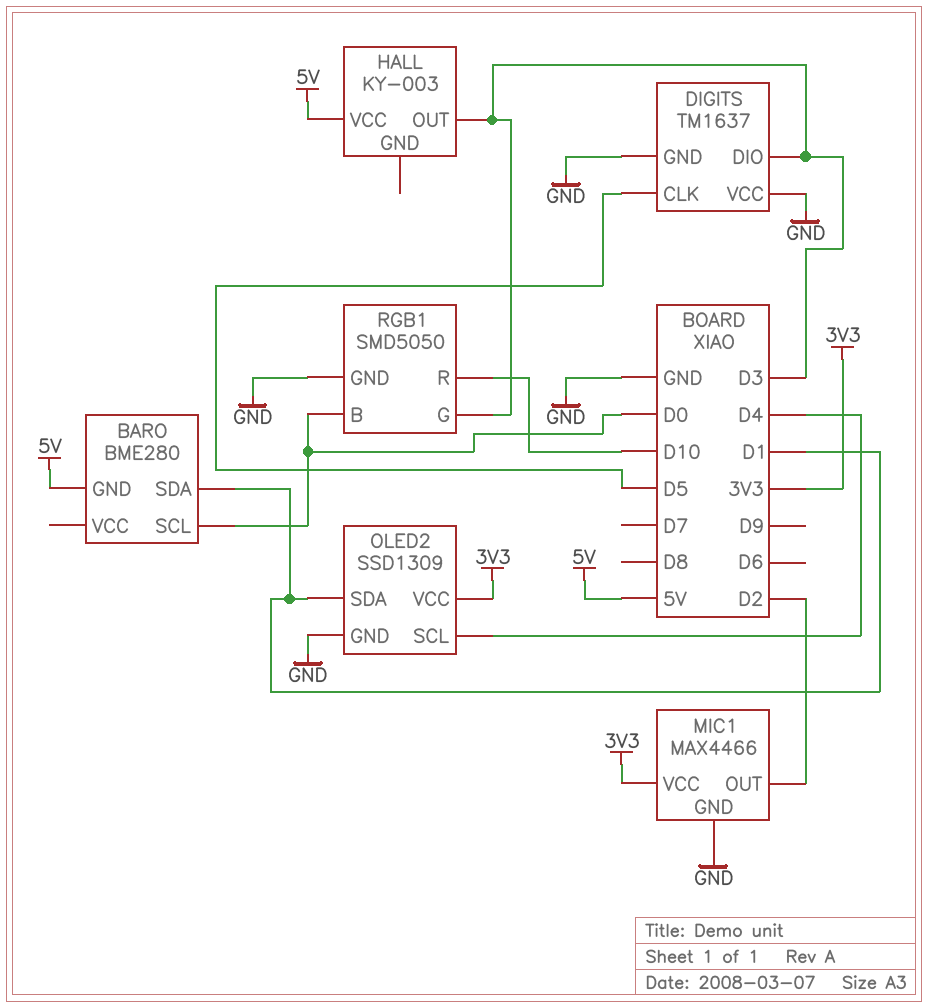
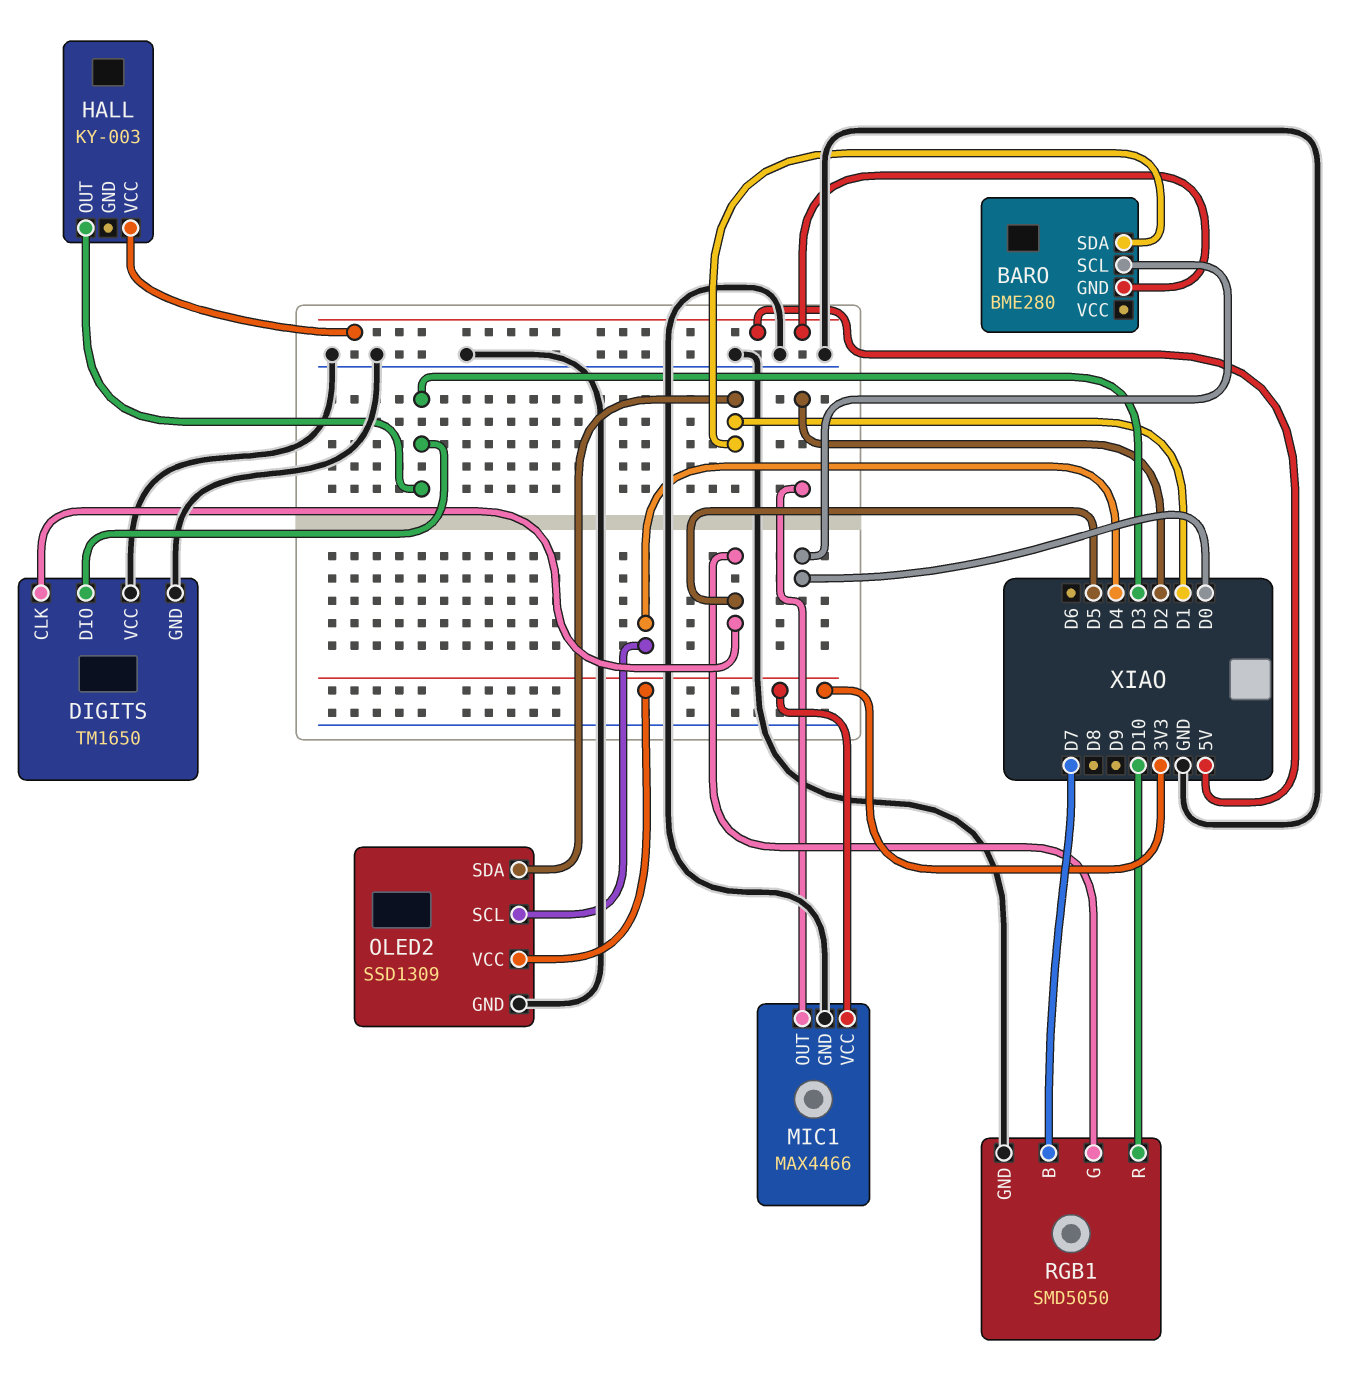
DIGITS: TM1637 -> TM1650
RGB1 pin B: D0 -> D7
RGB1 pin G: D3 -> D5

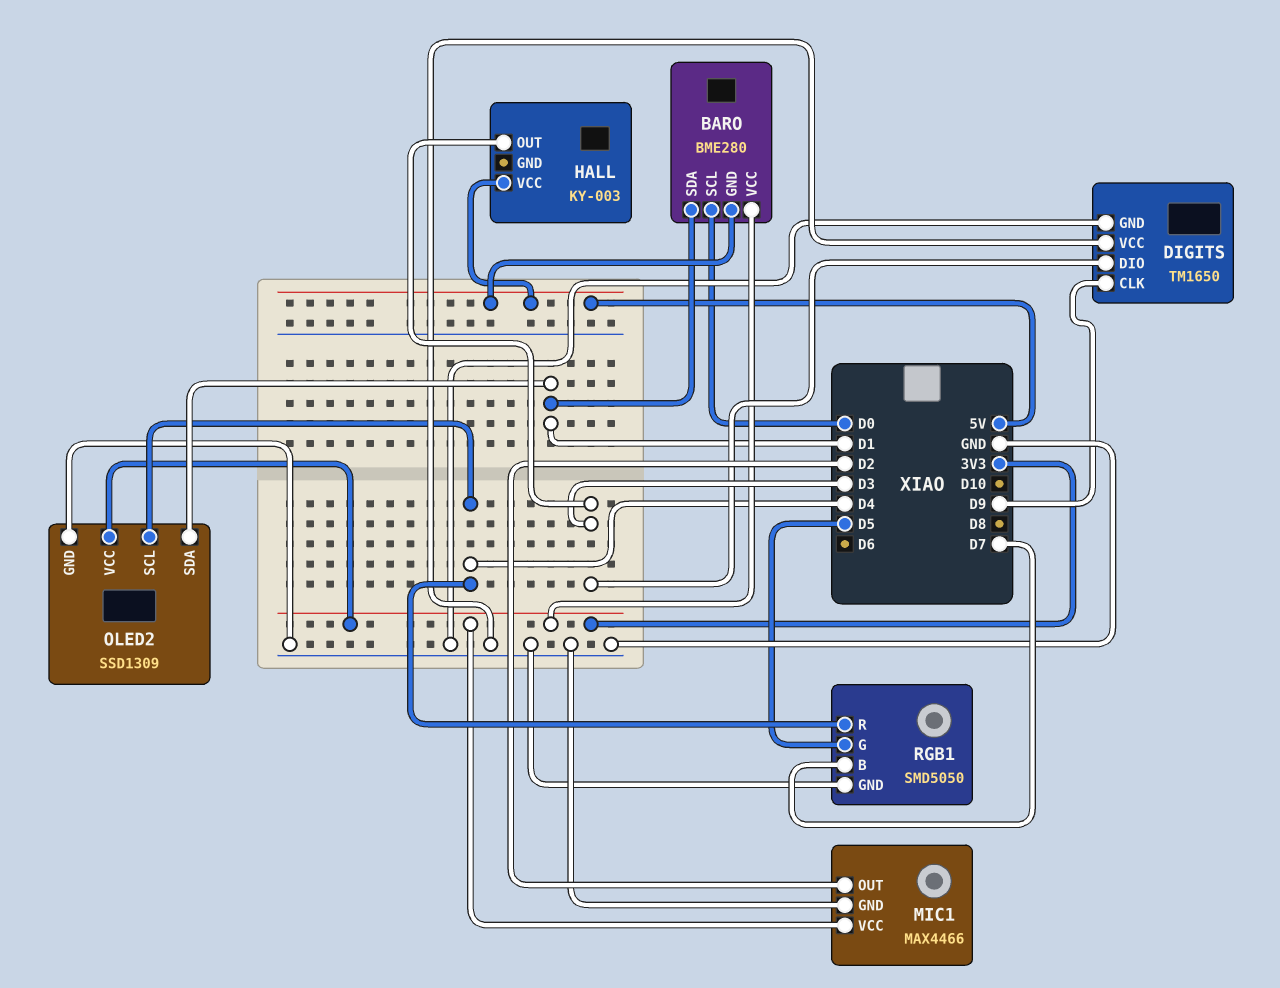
BARO pin VCC: none -> 3V3
DIGITS pin CLK: D5 -> D9
RGB1 pin R: D10 -> D4

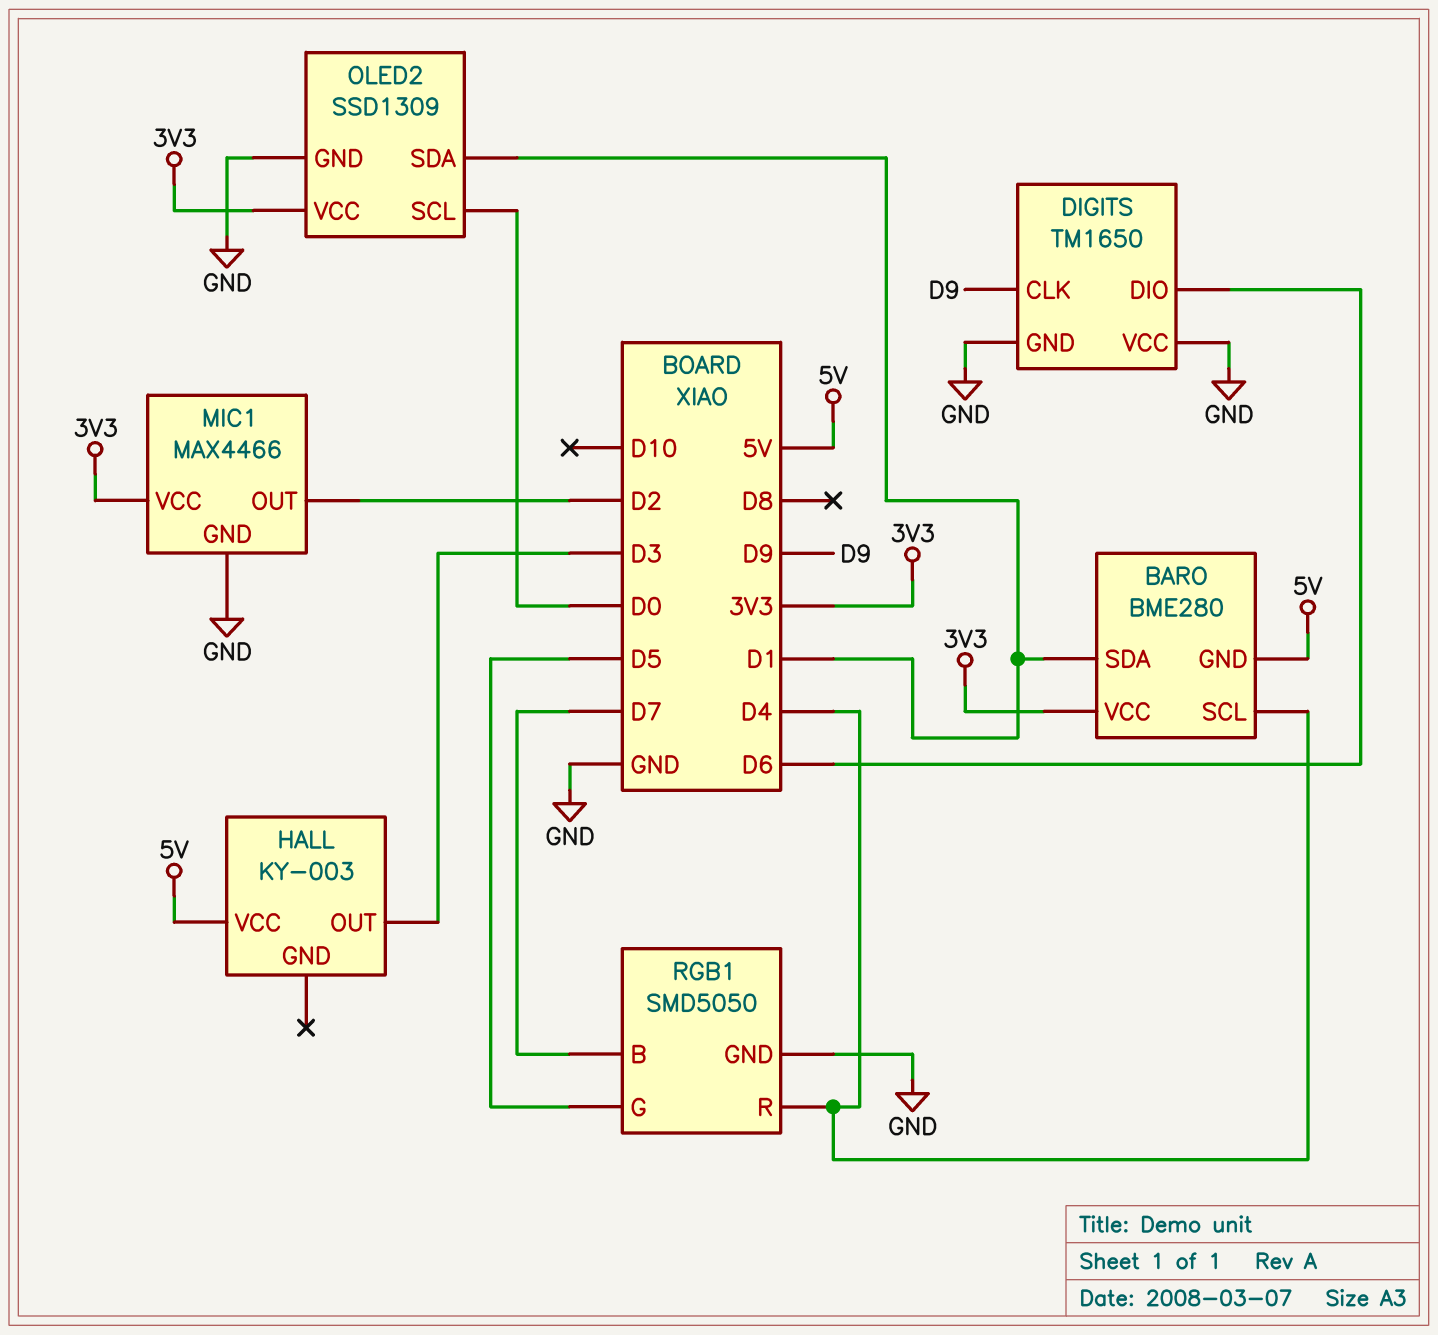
BARO pin SCL: D0 -> D4
DIGITS pin DIO: D3 -> D6
OLED2 pin SCL: D4 -> D0

